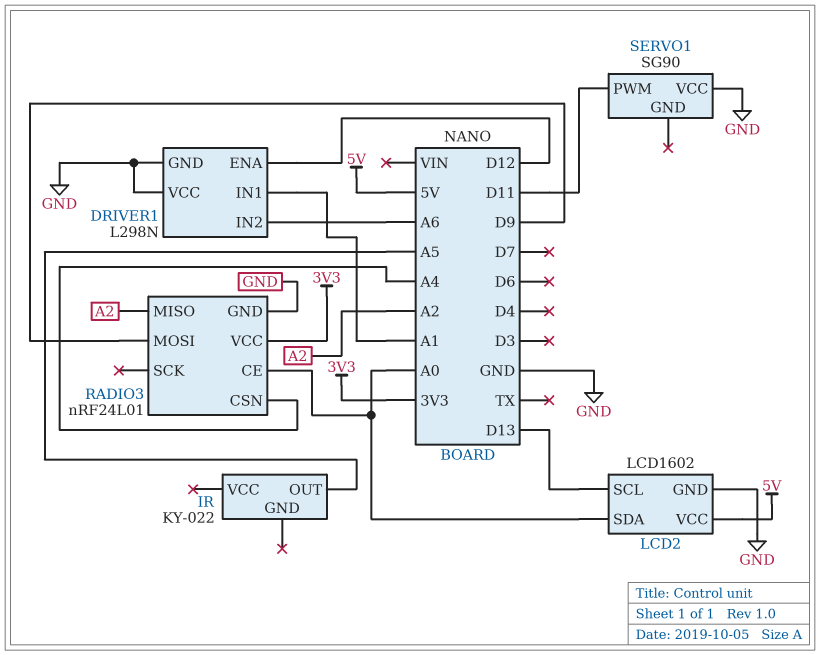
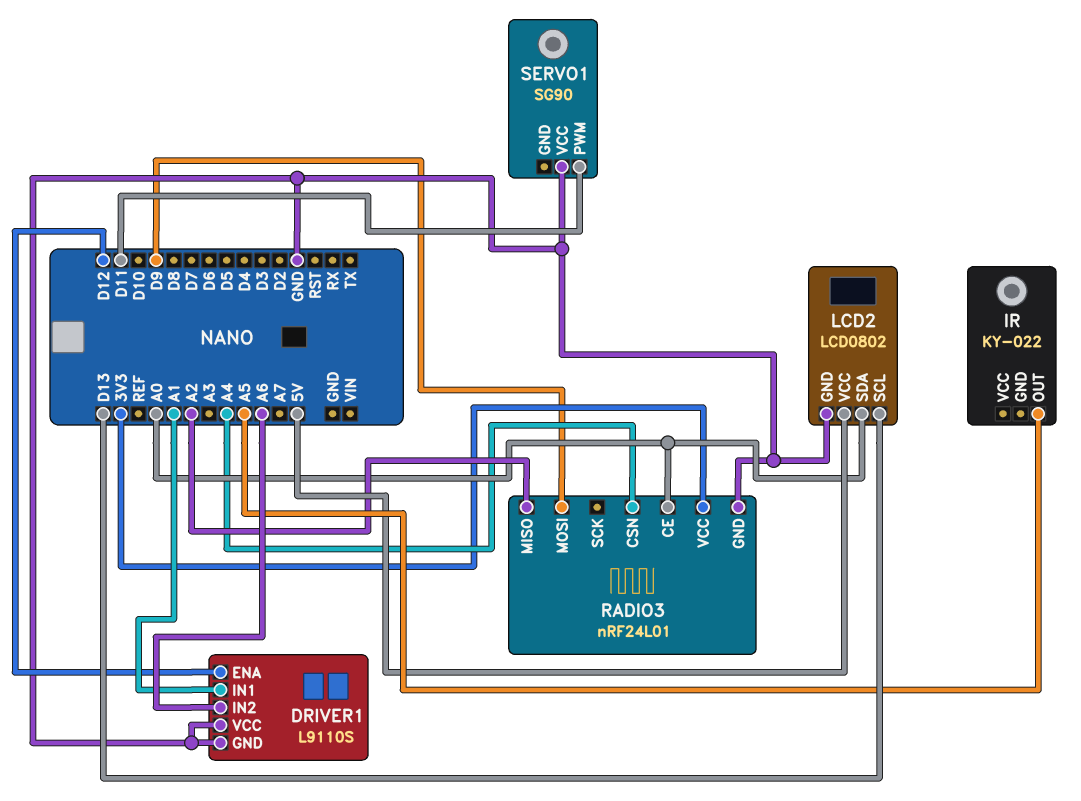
DRIVER1: L298N -> L9110S
LCD2: LCD1602 -> LCD0802

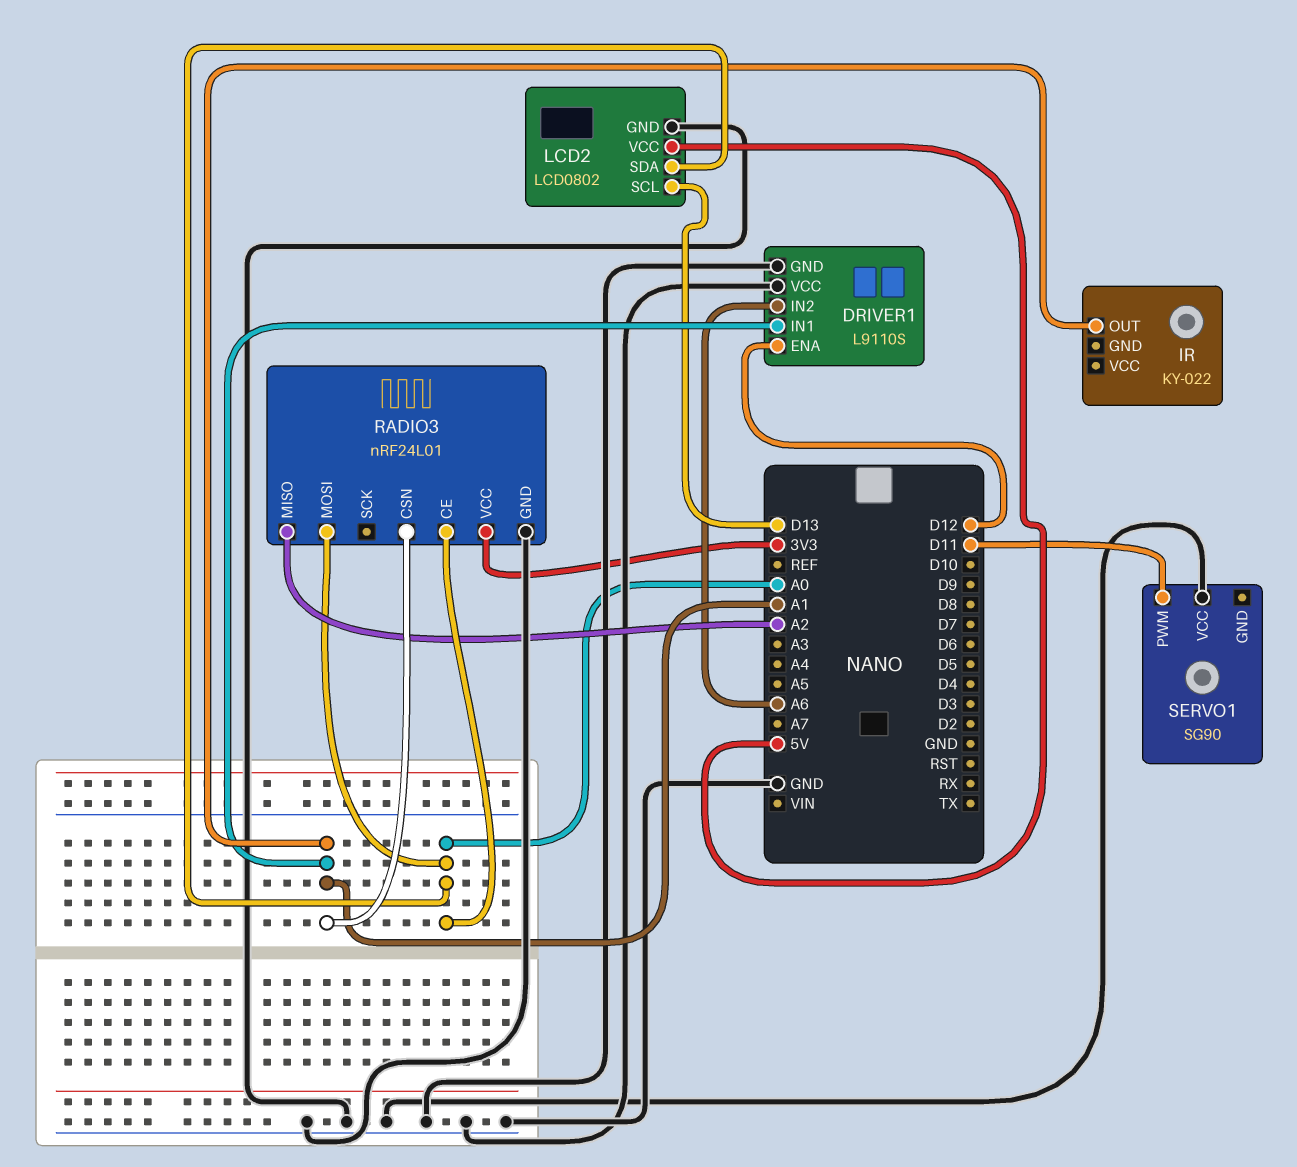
IR pin OUT: A5 -> A1
RADIO3 pin CSN: A4 -> A1
RADIO3 pin MOSI: D9 -> A0

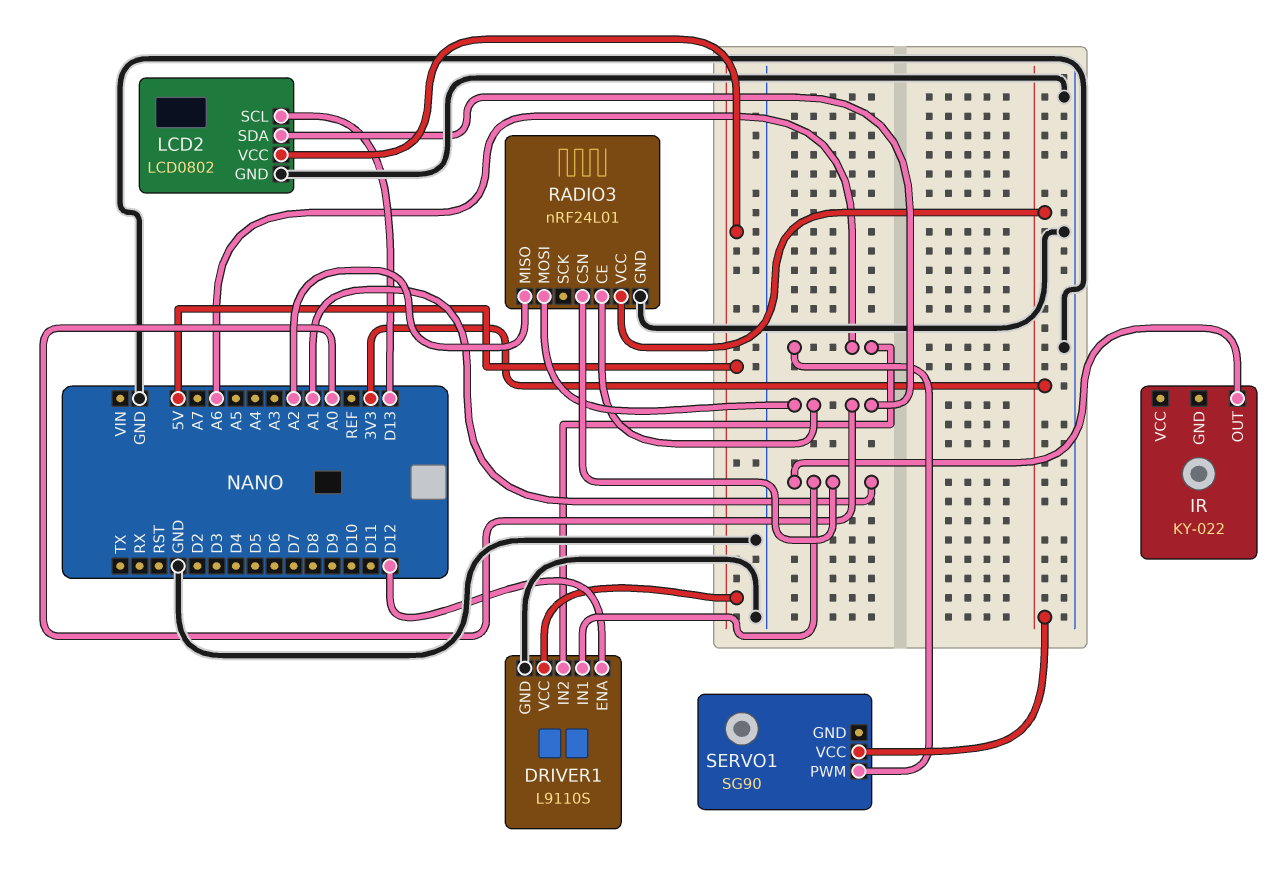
DRIVER1 pin VCC: GND -> 5V
SERVO1 pin PWM: D11 -> A6
SERVO1 pin VCC: GND -> 3V3

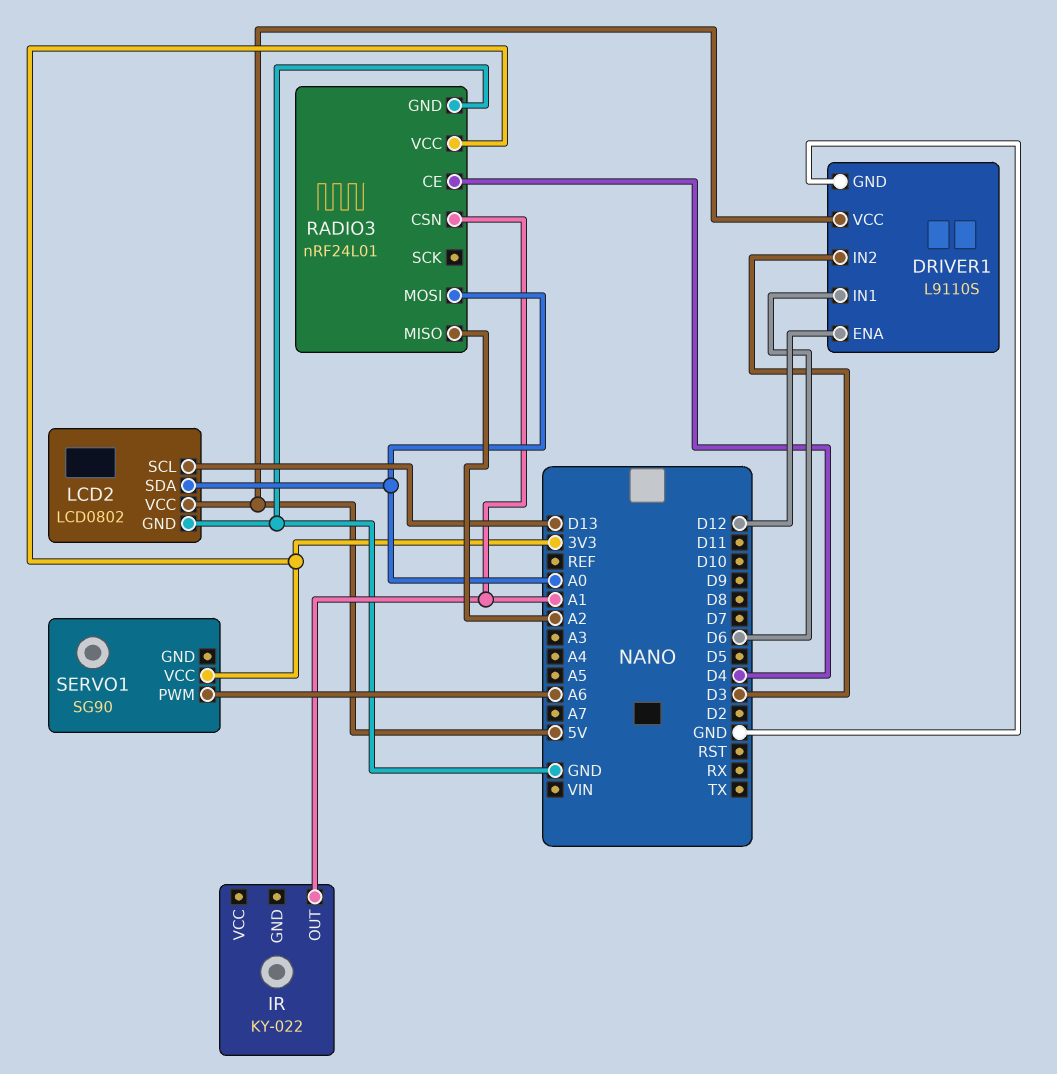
DRIVER1 pin IN1: A1 -> D6
DRIVER1 pin IN2: A6 -> D3
RADIO3 pin CE: A0 -> D4

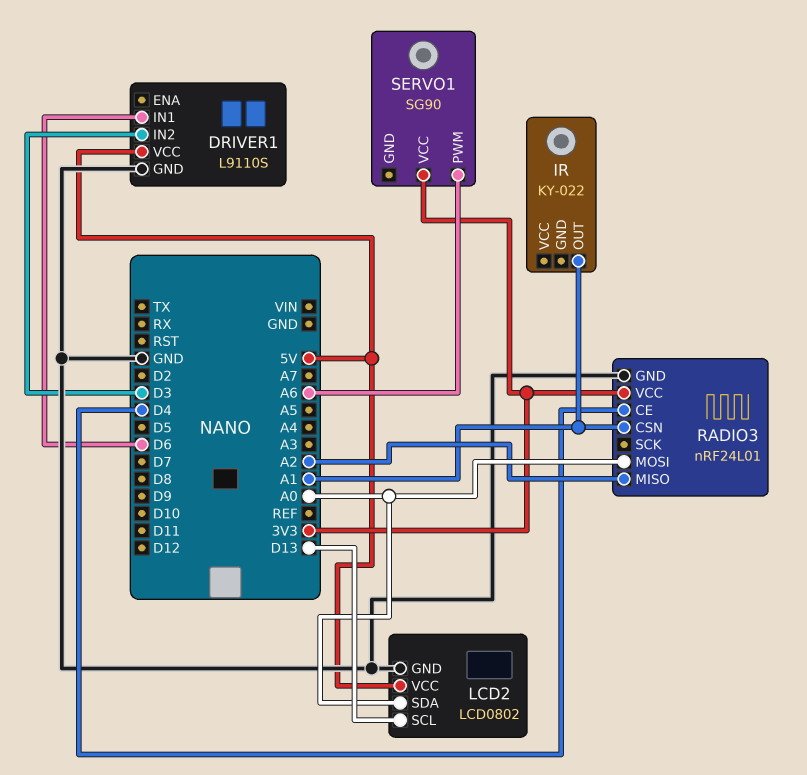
DRIVER1 pin ENA: D12 -> none

